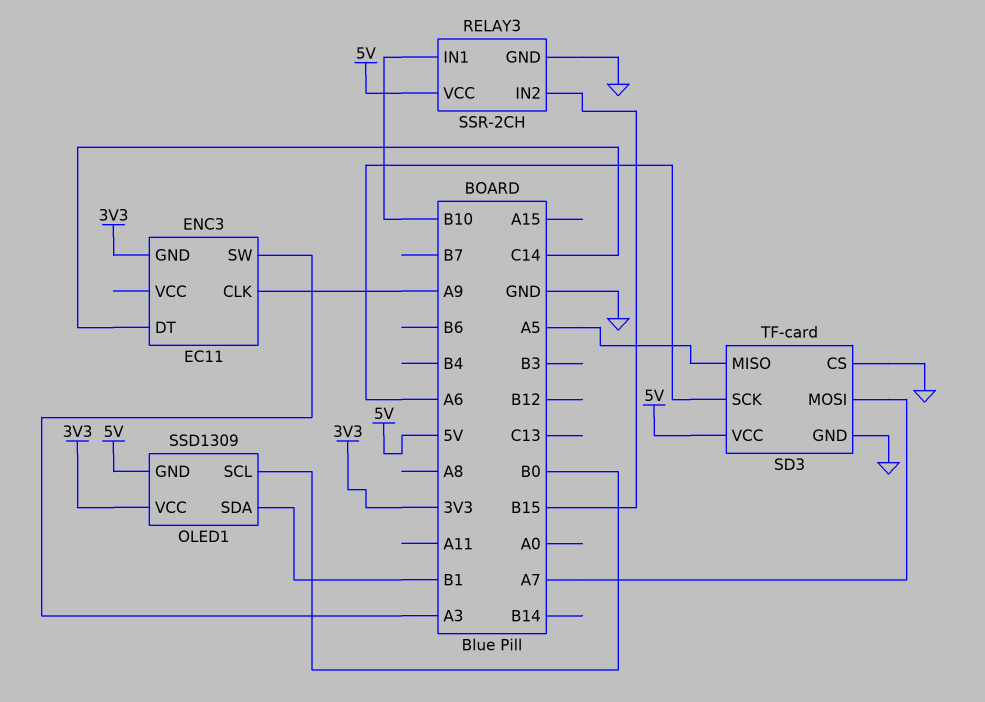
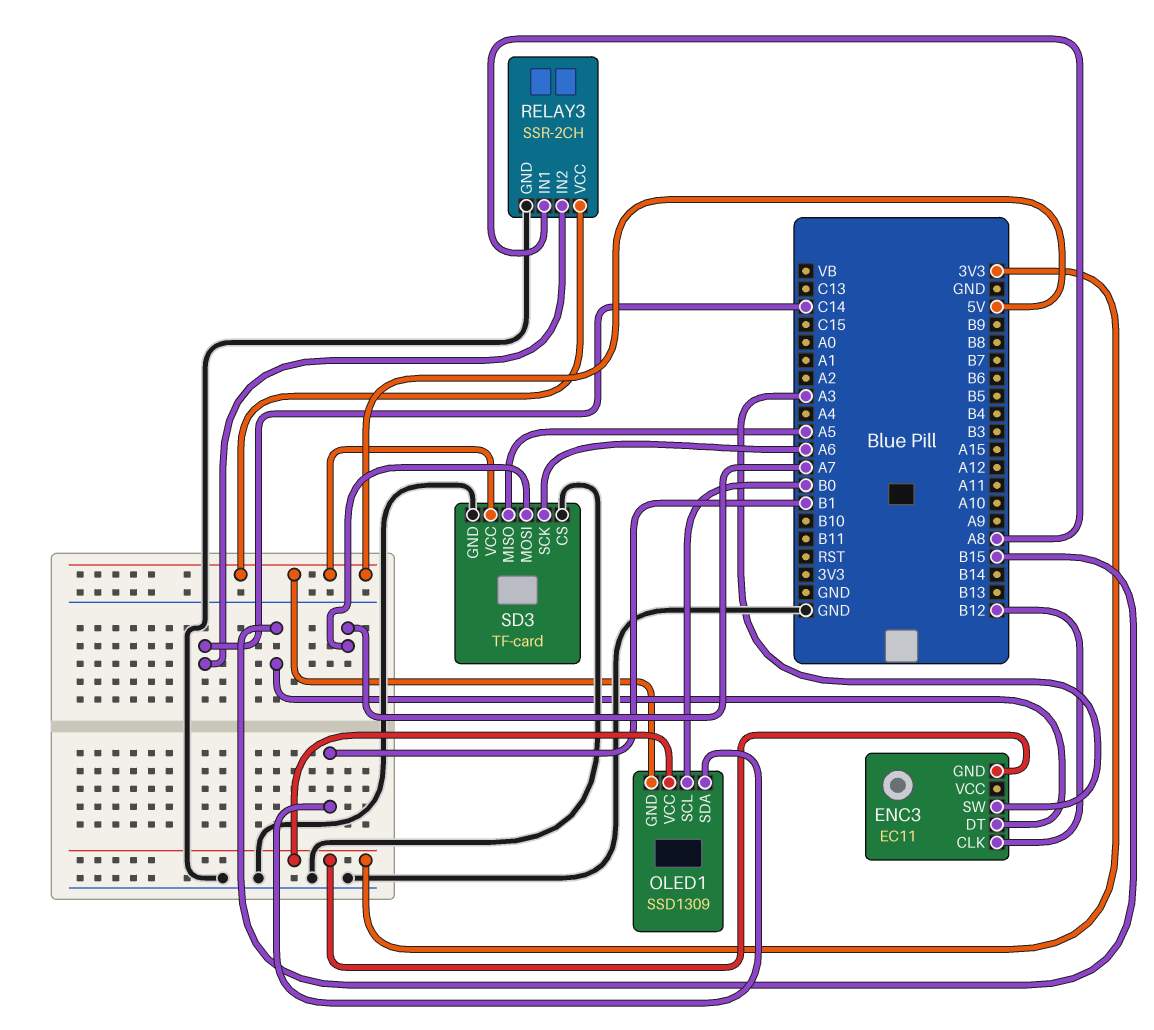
ENC3 pin CLK: A9 -> B12
ENC3 pin DT: C14 -> B15
RELAY3 pin IN1: B10 -> A8
RELAY3 pin IN2: B15 -> C14

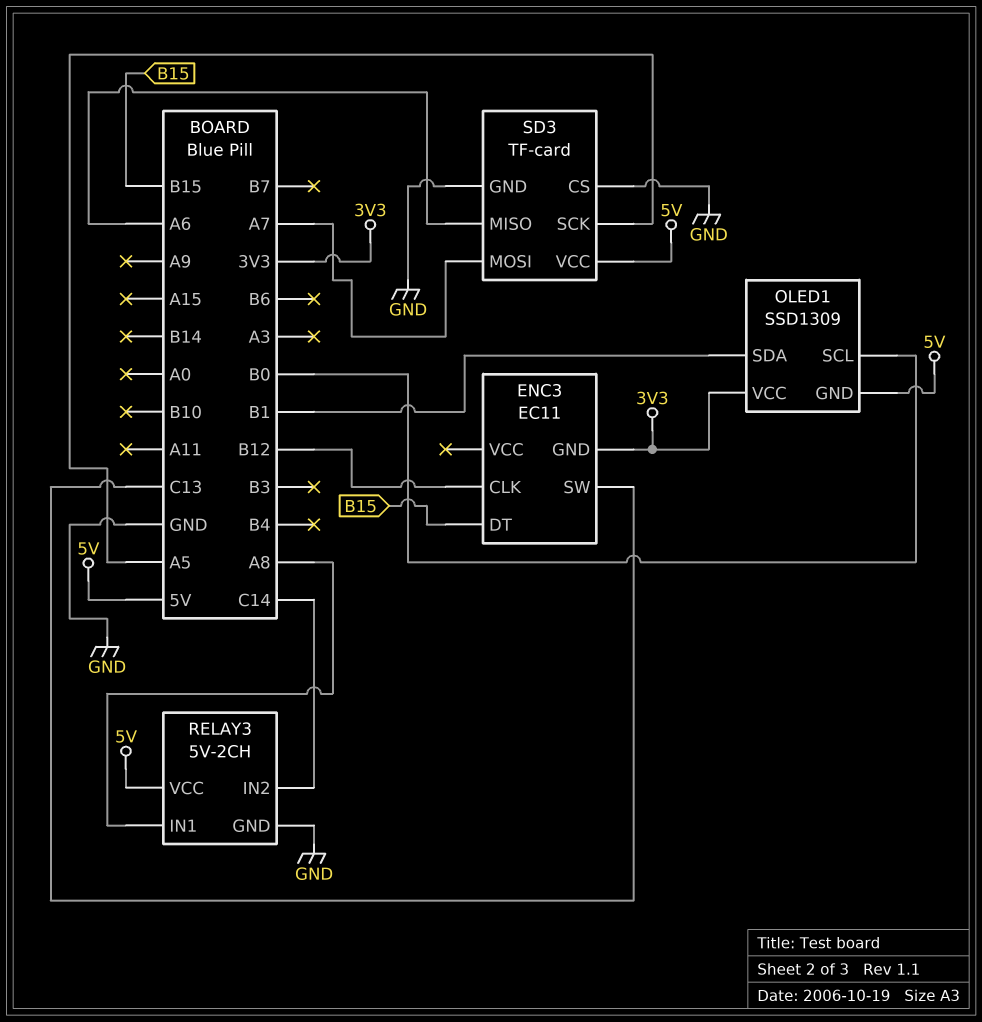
ENC3 pin SW: A3 -> C13
RELAY3: SSR-2CH -> 5V-2CH
SD3 pin MISO: A5 -> A6
SD3 pin SCK: A6 -> A5

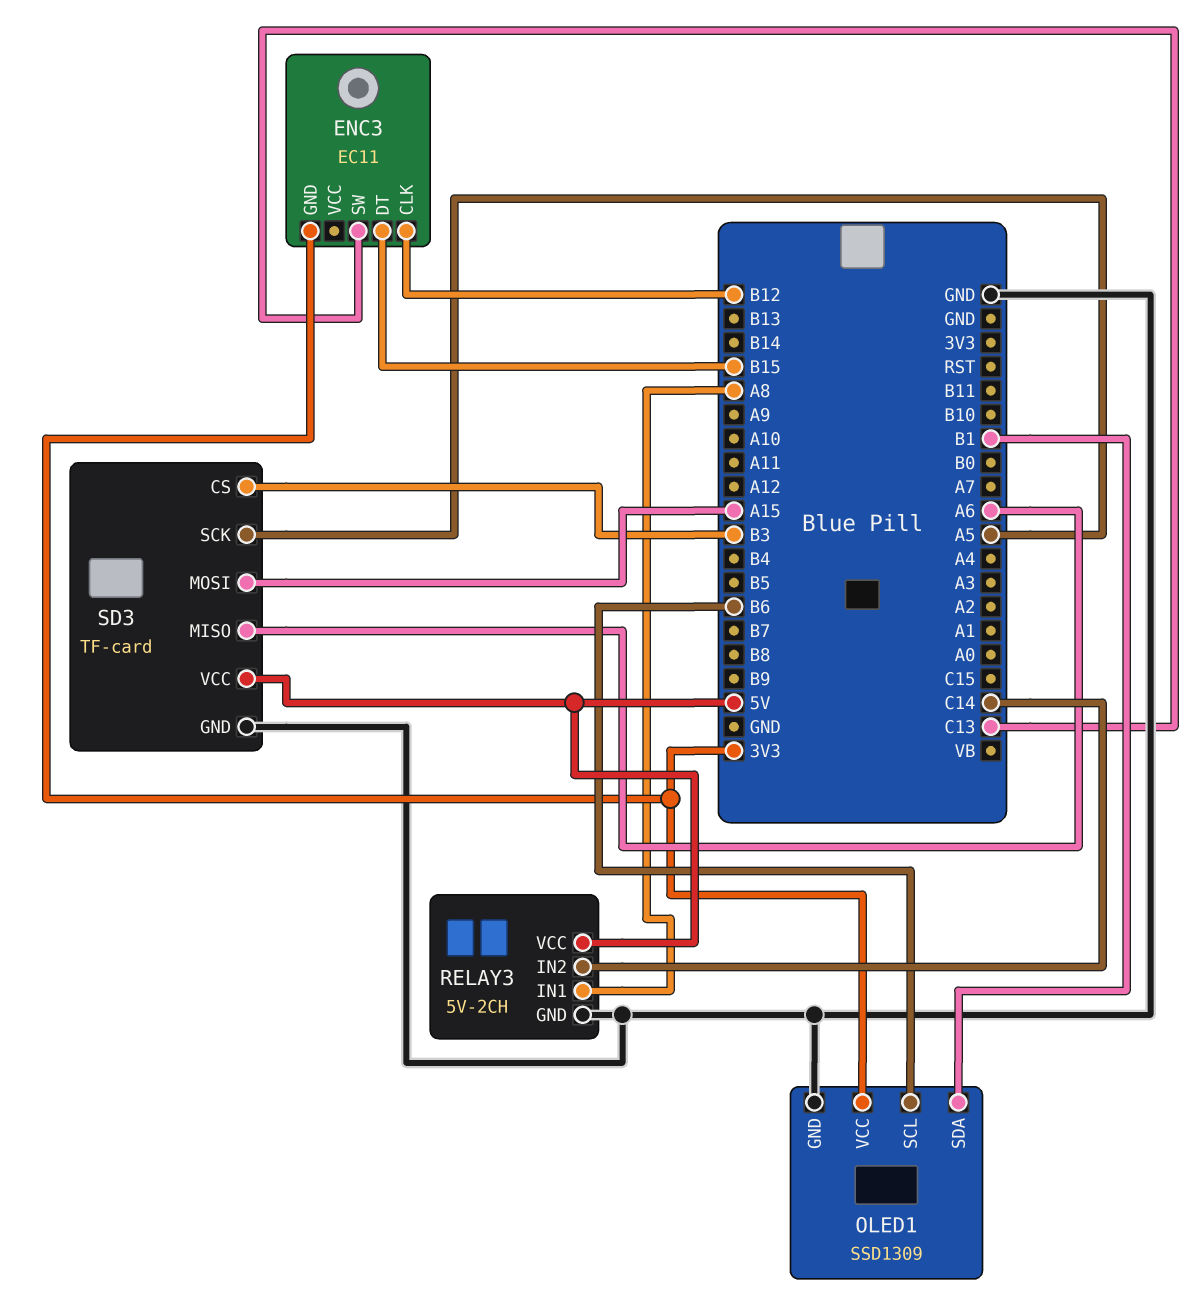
OLED1 pin GND: 5V -> GND
OLED1 pin SCL: B0 -> B6
SD3 pin CS: GND -> B3
SD3 pin MOSI: A7 -> A15

